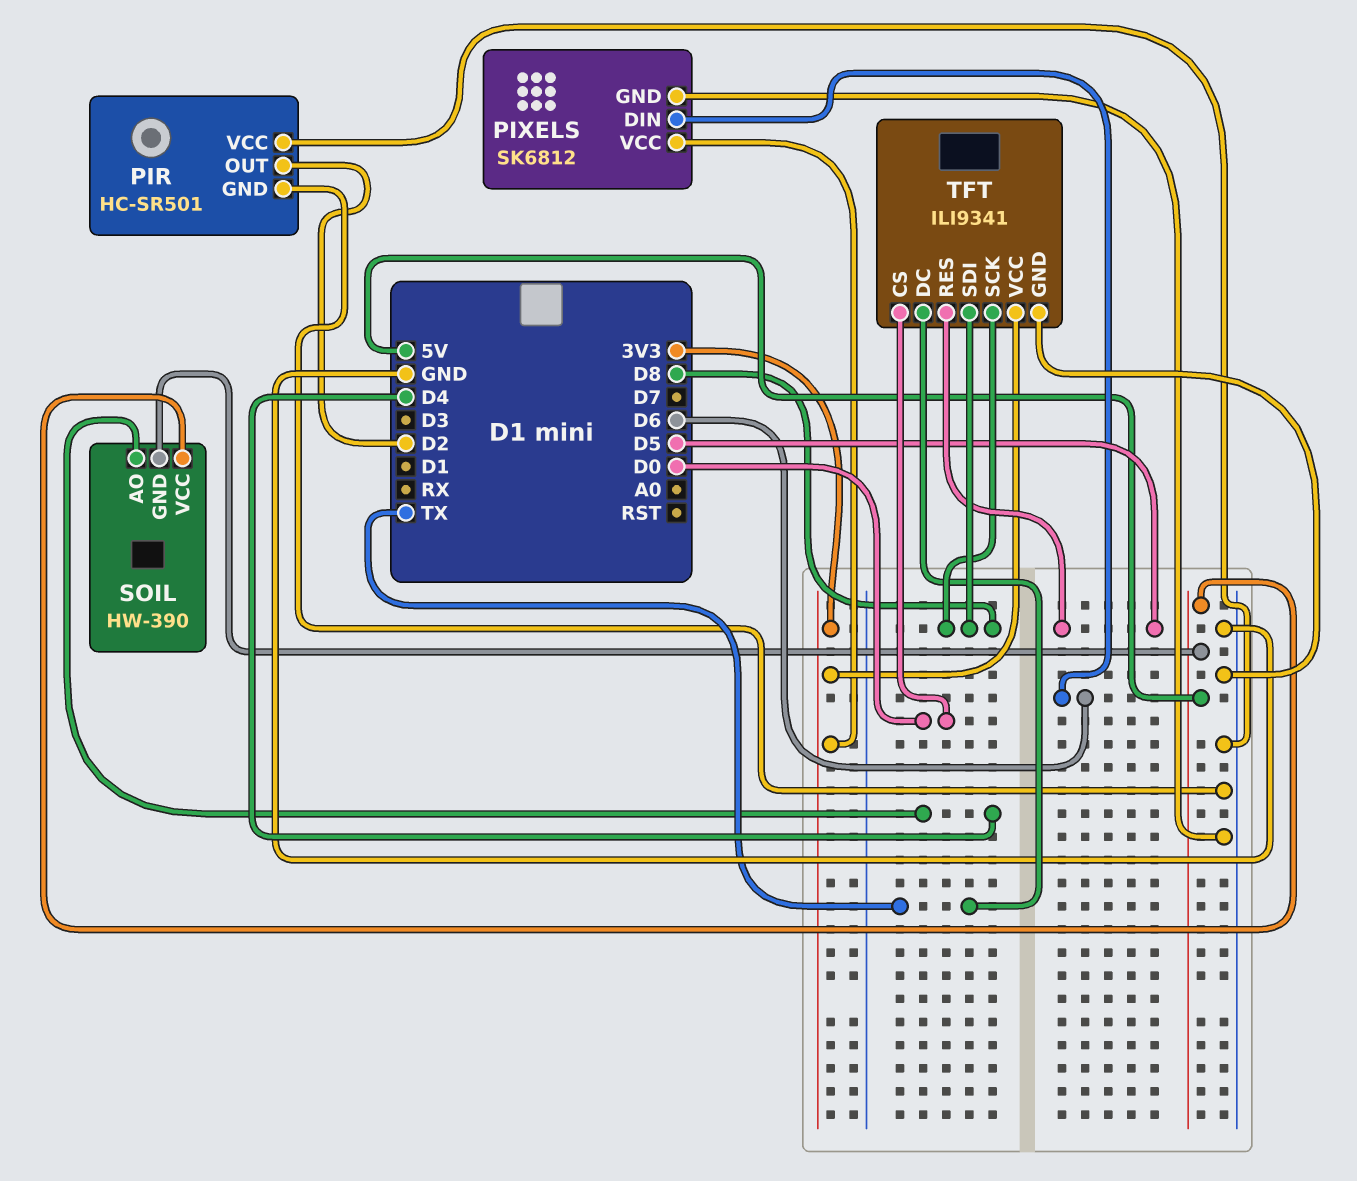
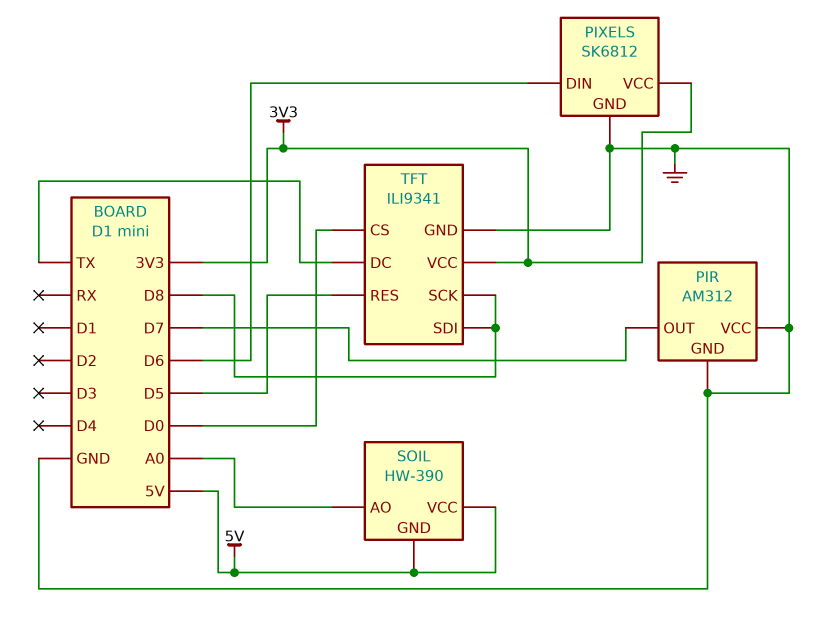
PIR: HC-SR501 -> AM312
PIR pin OUT: D2 -> D7
SOIL pin AO: D4 -> A0

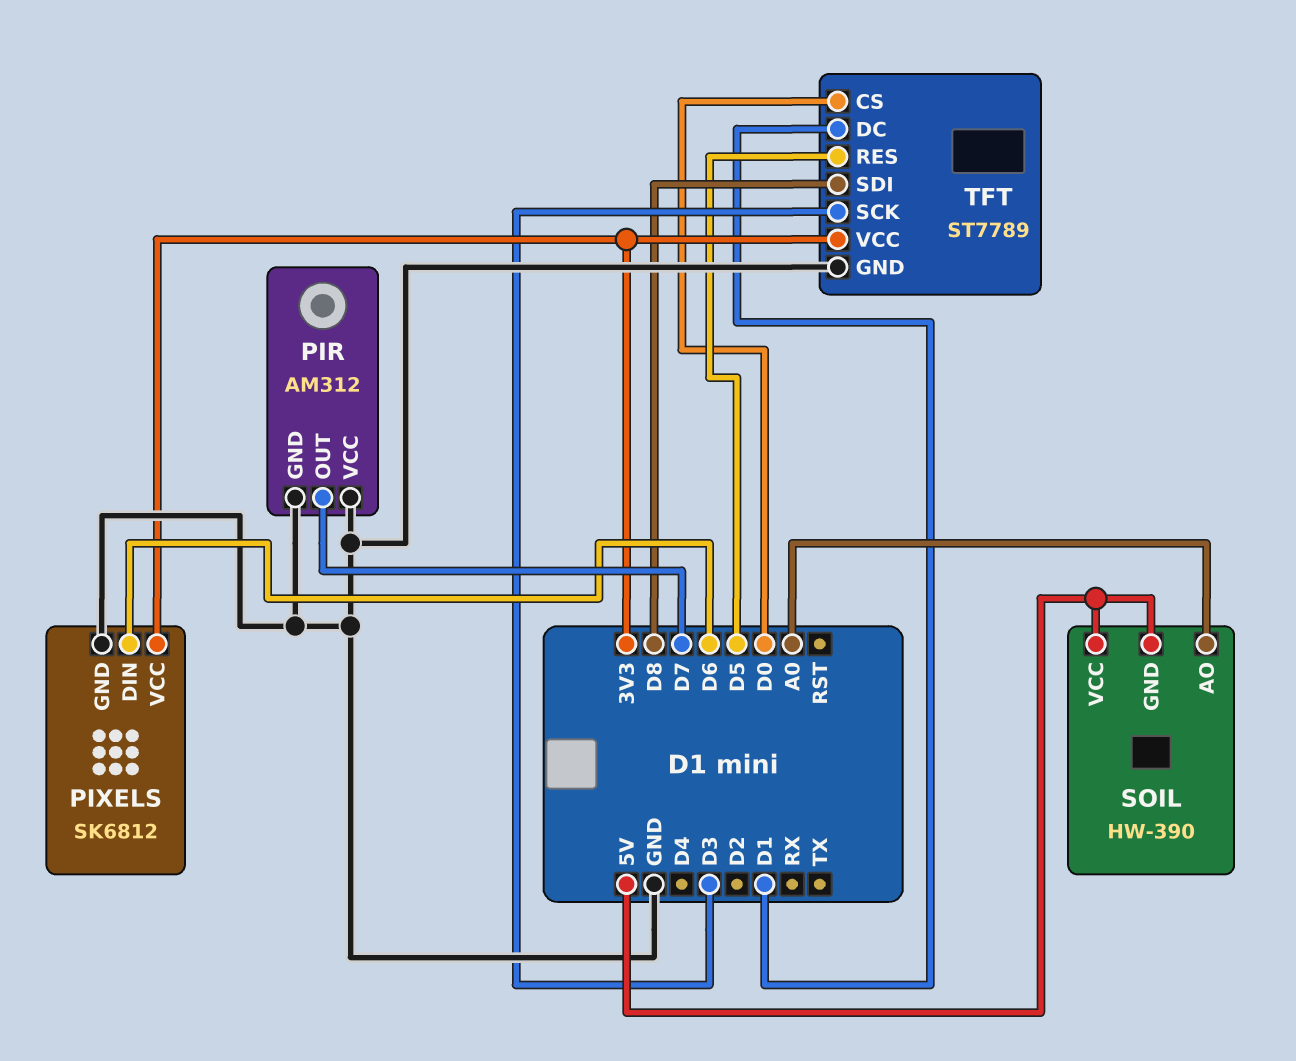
TFT: ILI9341 -> ST7789
TFT pin DC: TX -> D1
TFT pin SCK: D8 -> D3

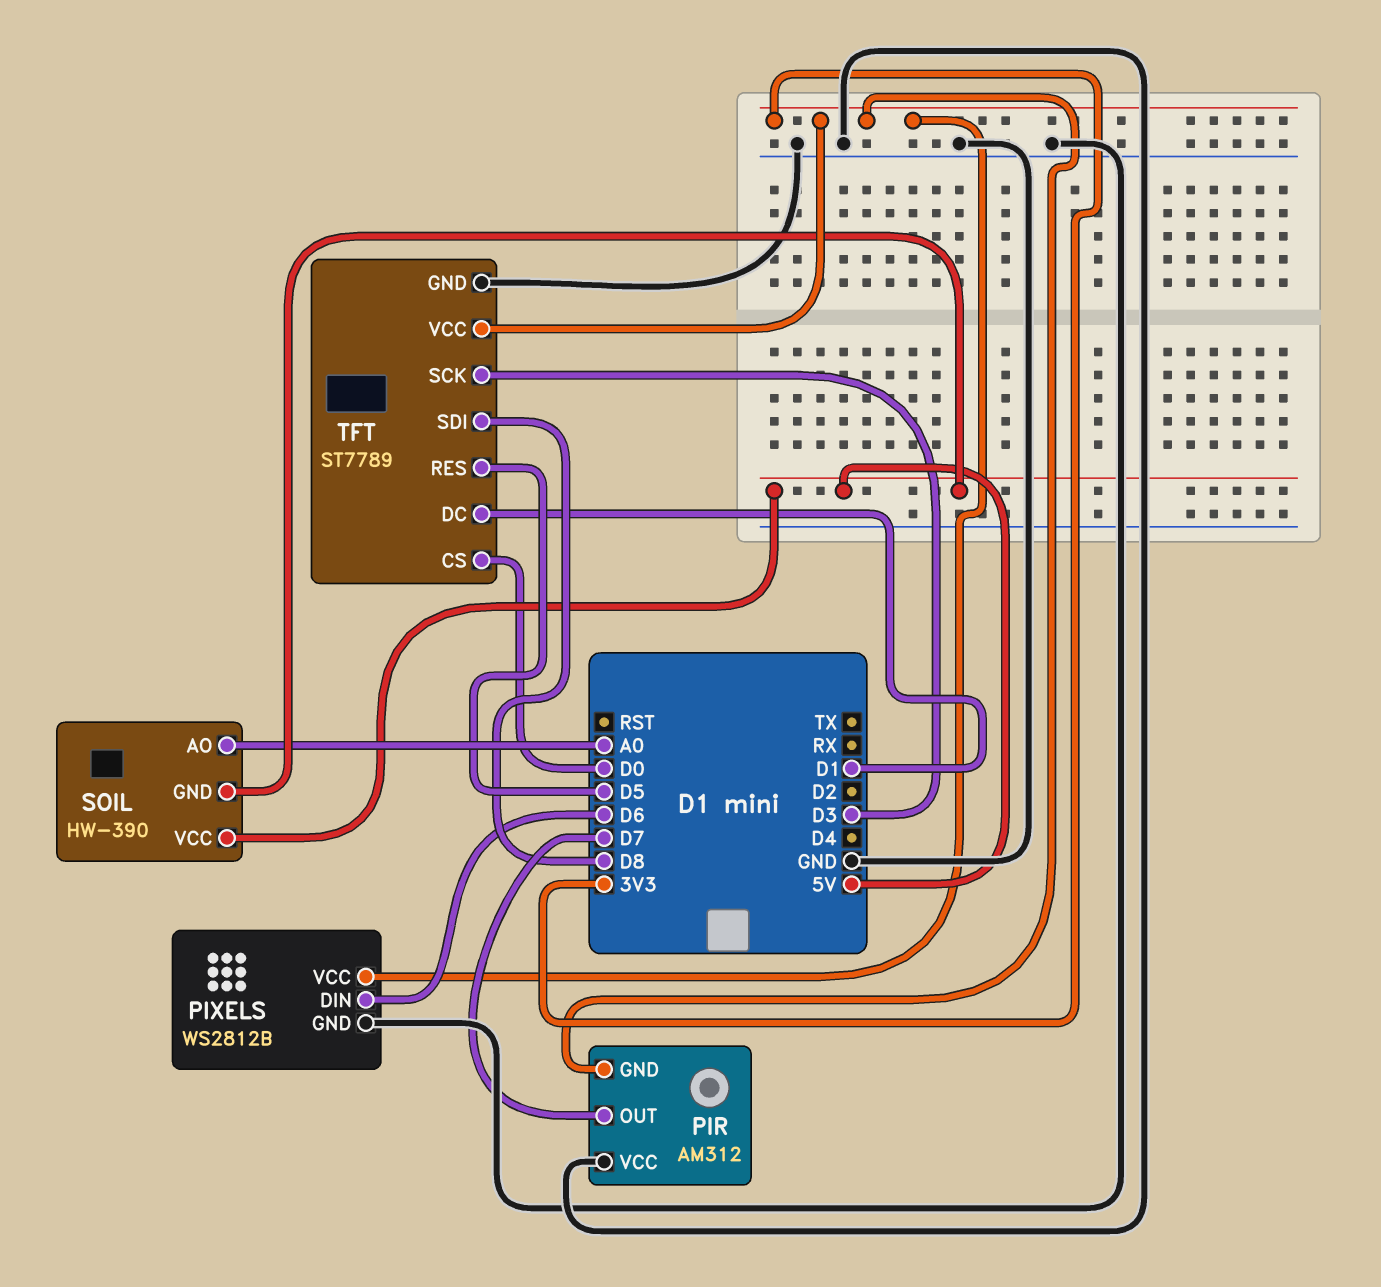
PIR pin GND: GND -> 3V3
PIXELS: SK6812 -> WS2812B

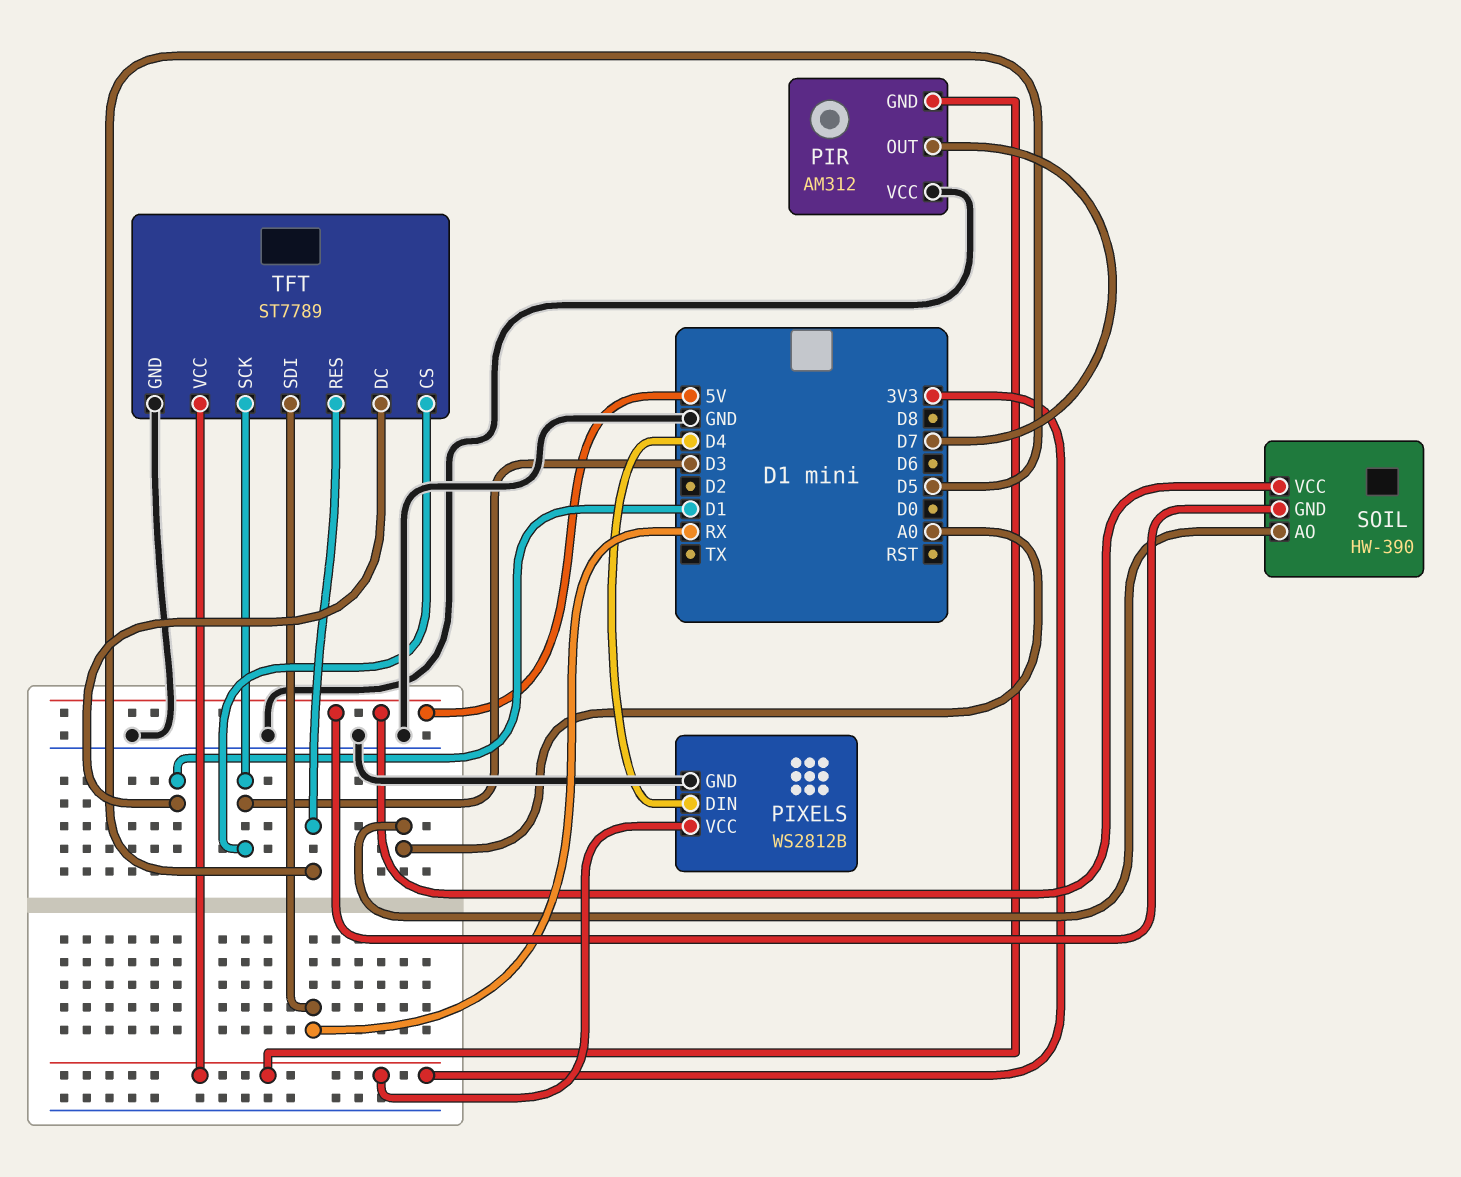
PIXELS pin DIN: D6 -> D4
TFT pin CS: D0 -> D3
TFT pin SDI: D8 -> RX

